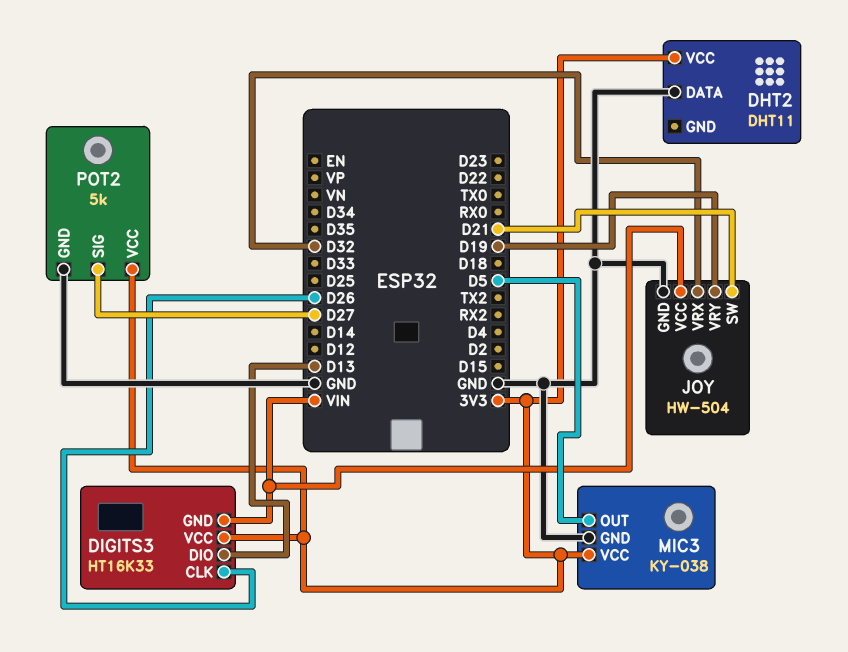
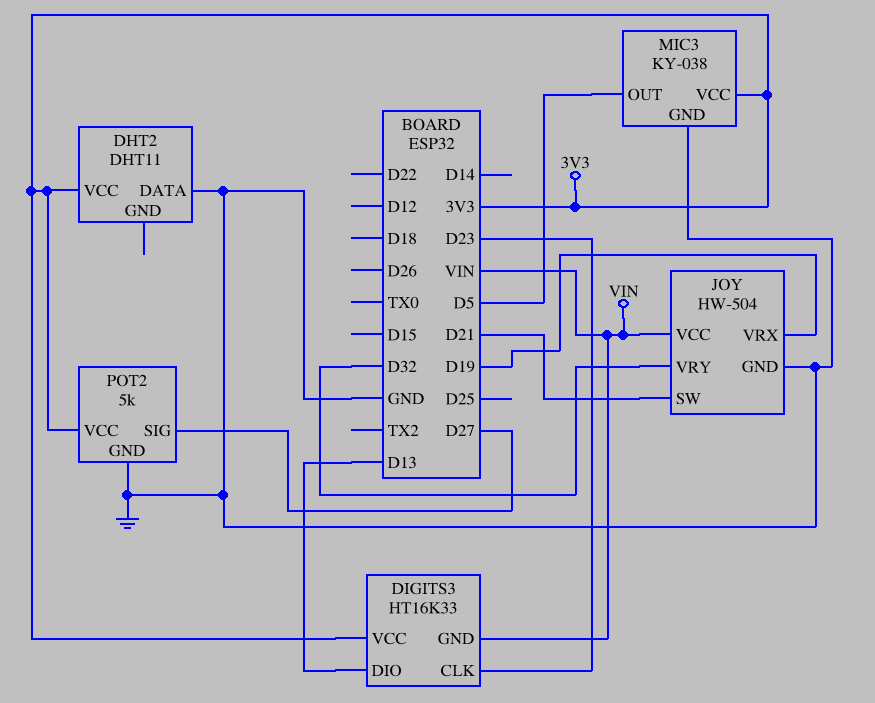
DIGITS3 pin CLK: D26 -> D23
JOY pin VRX: D32 -> D19
JOY pin VRY: D19 -> D32

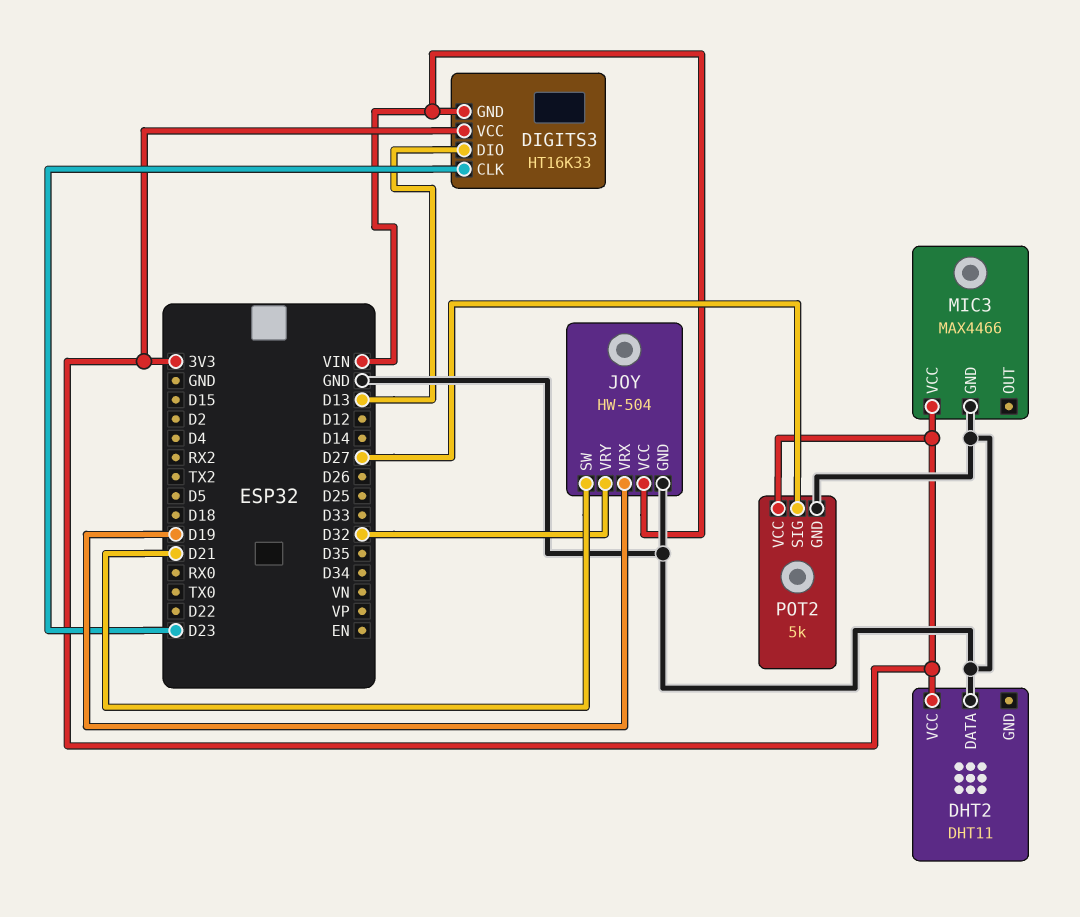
MIC3: KY-038 -> MAX4466
MIC3 pin OUT: D5 -> none

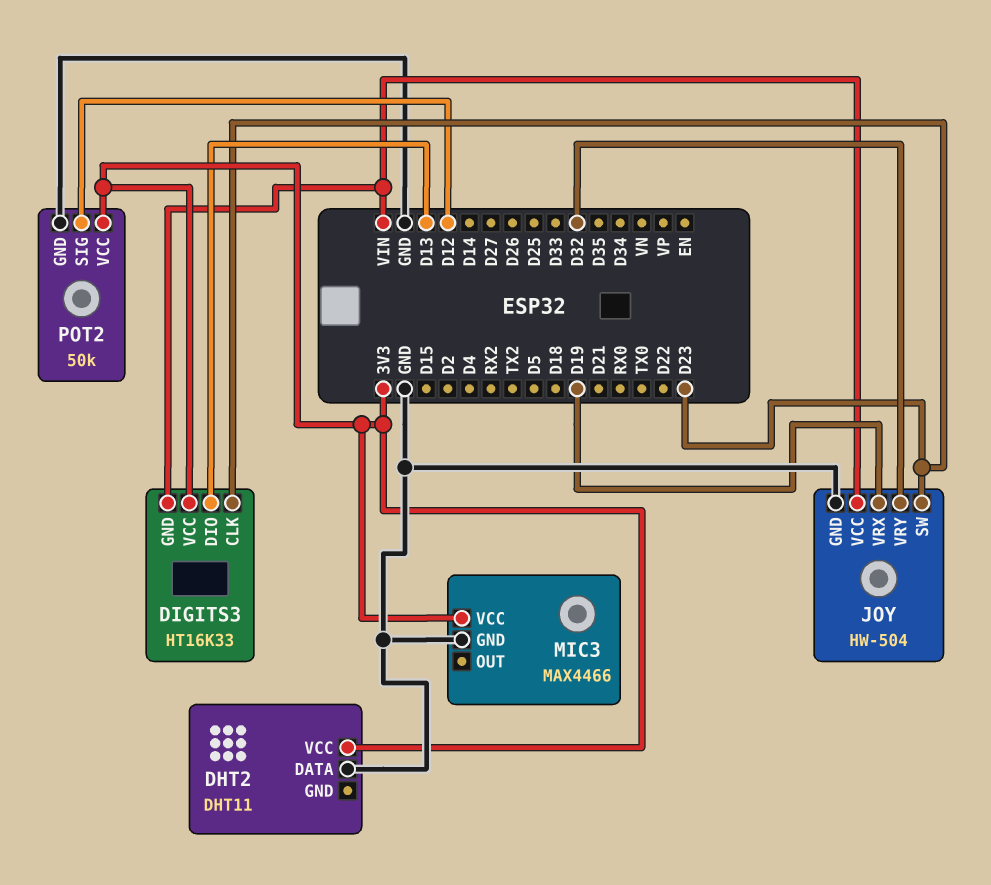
JOY pin SW: D21 -> D23
POT2: 5k -> 50k
POT2 pin SIG: D27 -> D12

